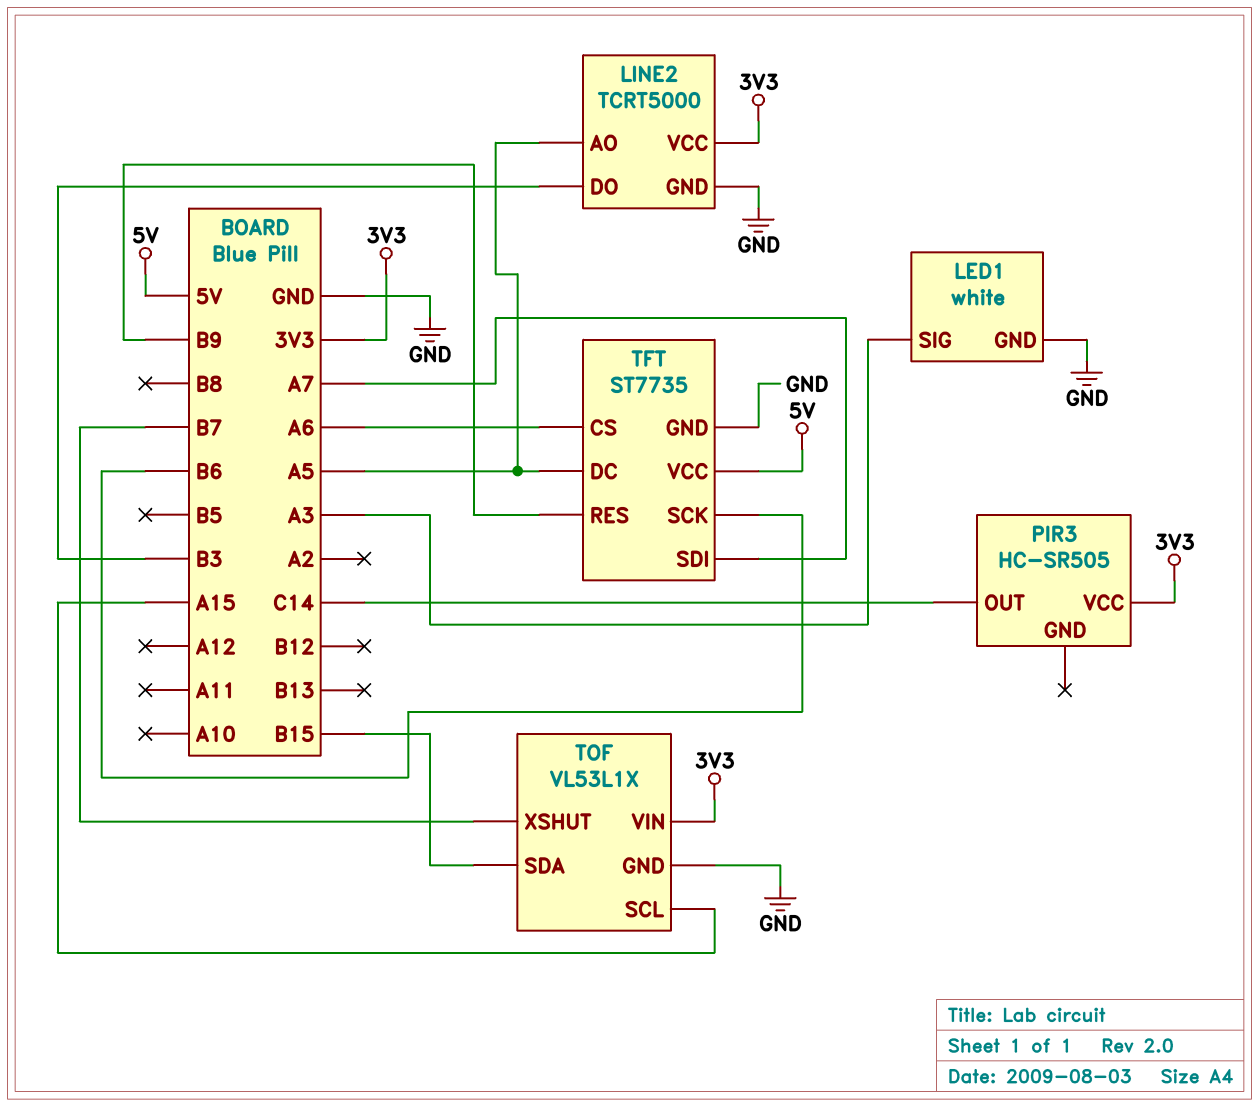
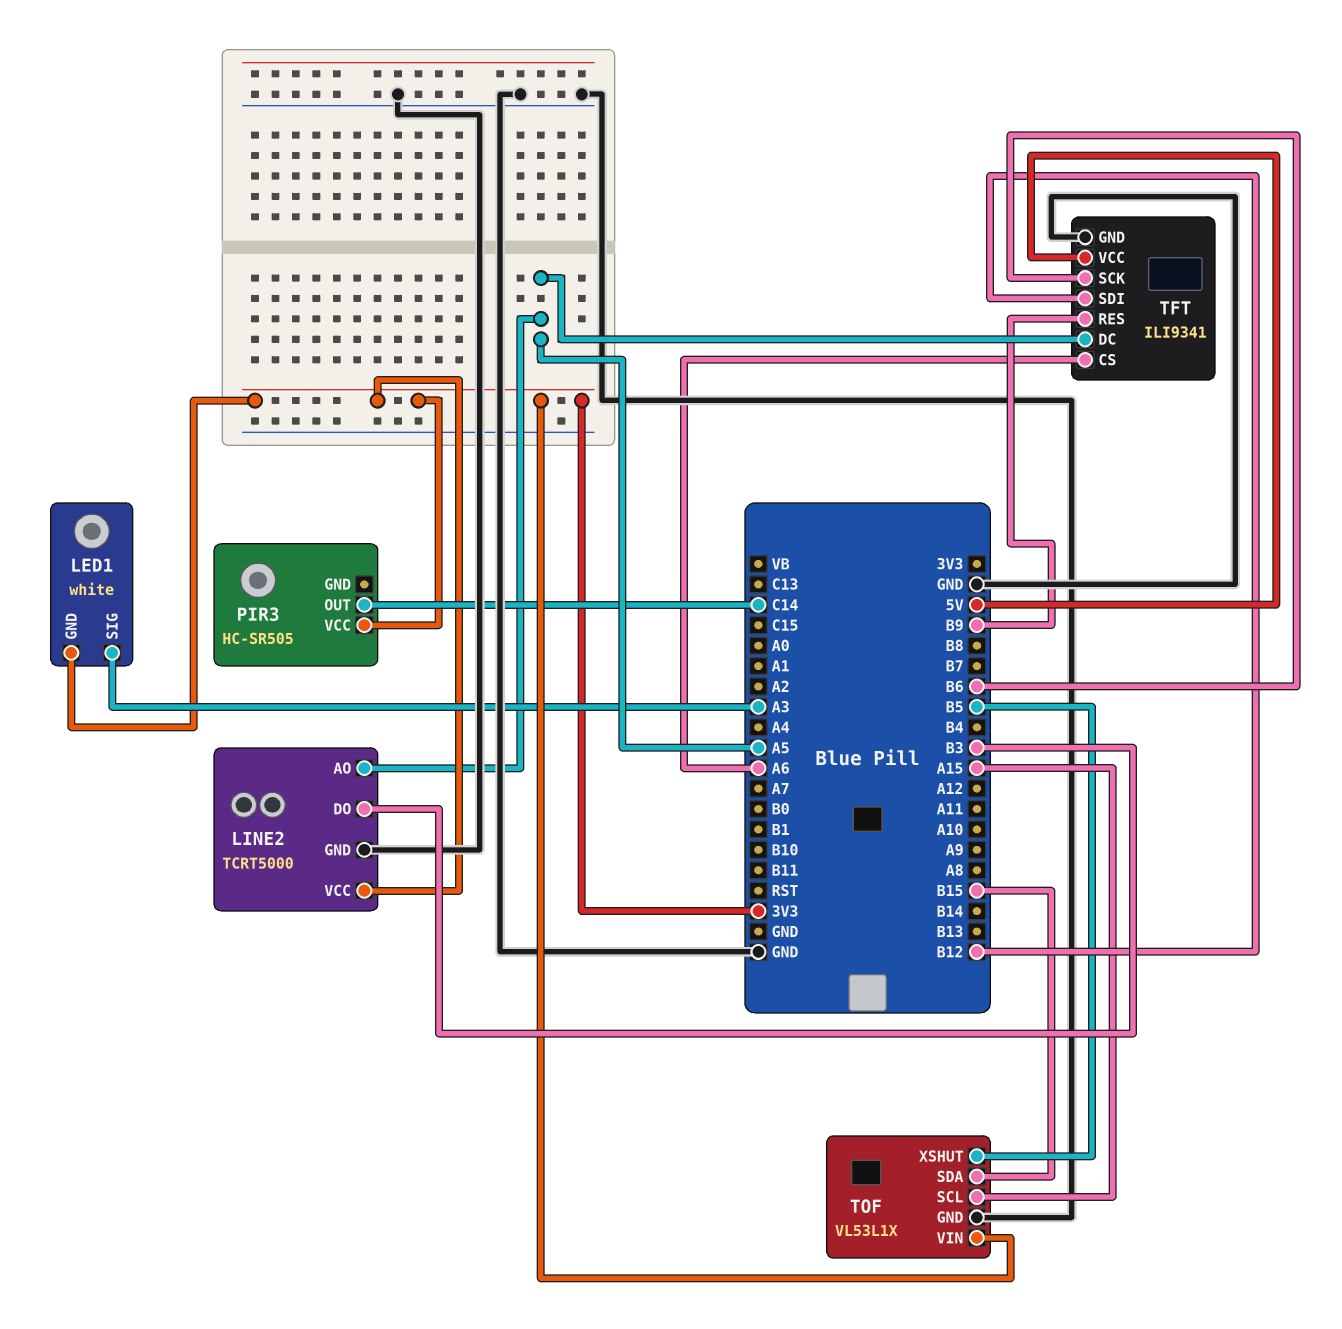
LED1 pin GND: GND -> 3V3
TFT: ST7735 -> ILI9341
TFT pin SDI: A7 -> B12
TOF pin XSHUT: B7 -> B5

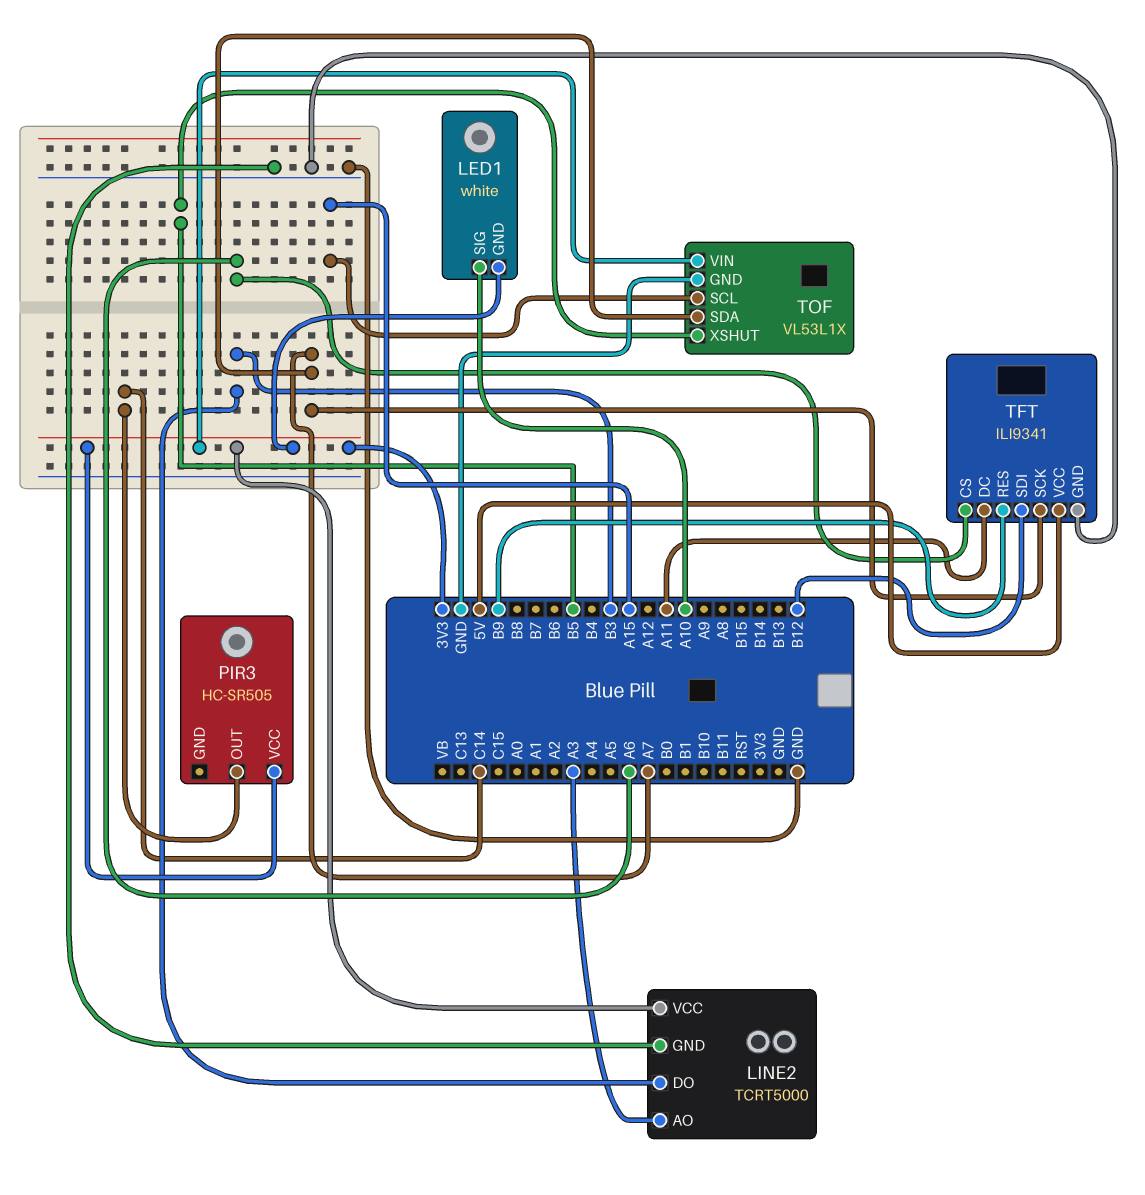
LED1 pin SIG: A3 -> A10
LINE2 pin AO: A5 -> A3
TFT pin DC: A5 -> A11
TFT pin SCK: B6 -> A7
TOF pin SDA: B15 -> A7

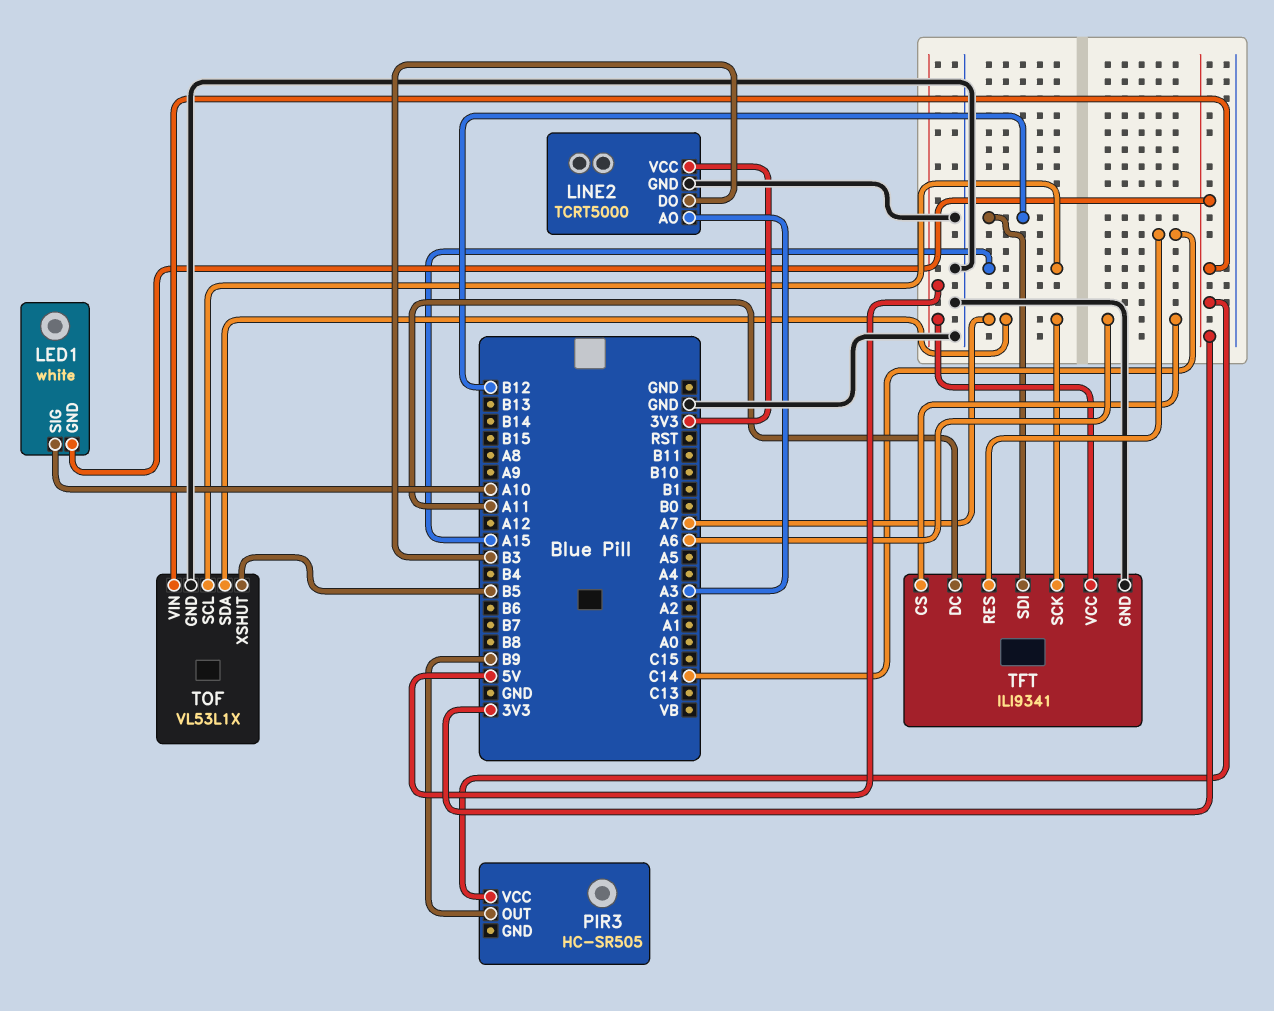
PIR3 pin OUT: C14 -> B9
TFT pin RES: B9 -> C14

